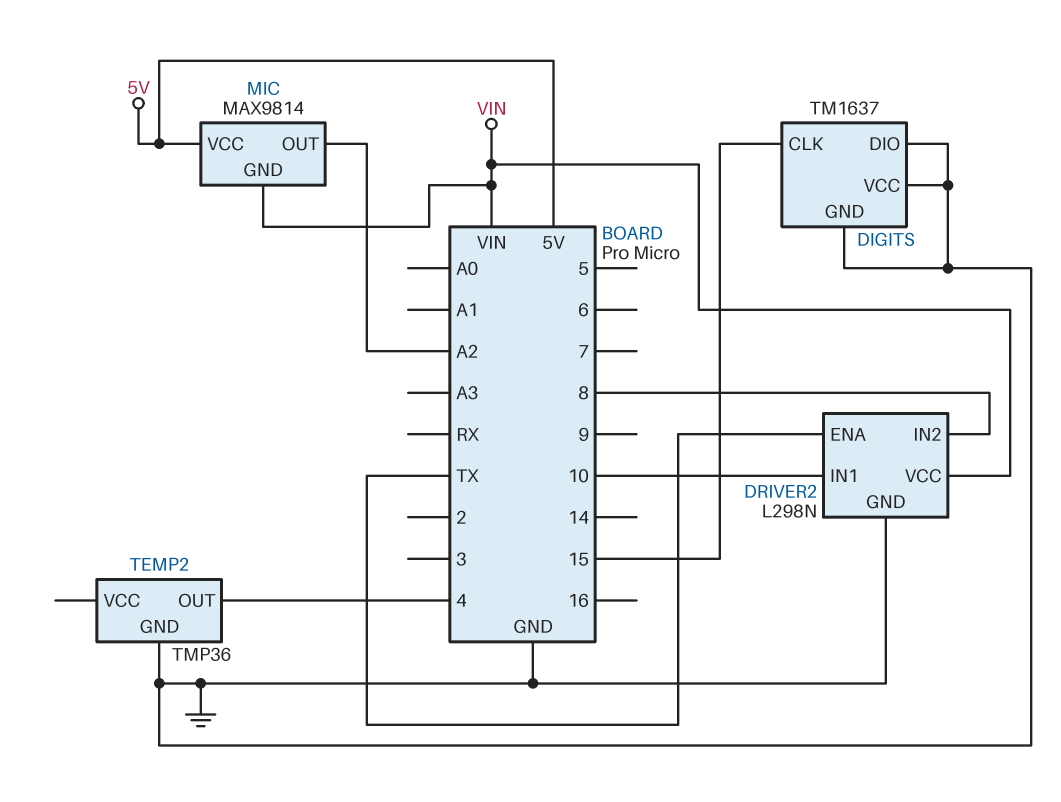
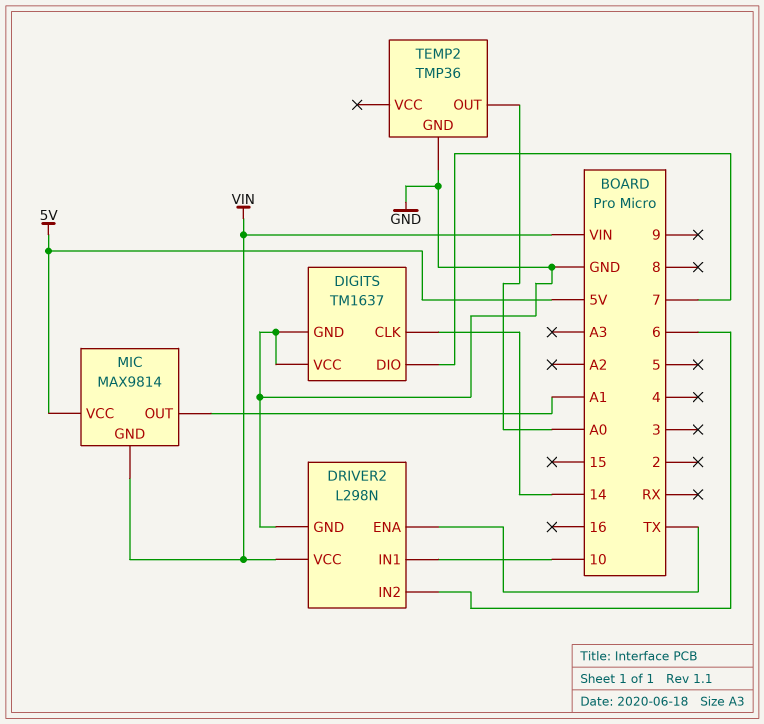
DIGITS pin CLK: 15 -> 14
DIGITS pin DIO: GND -> 7
DRIVER2 pin IN2: 8 -> 6
MIC pin OUT: A2 -> A1
TEMP2 pin OUT: 4 -> A0

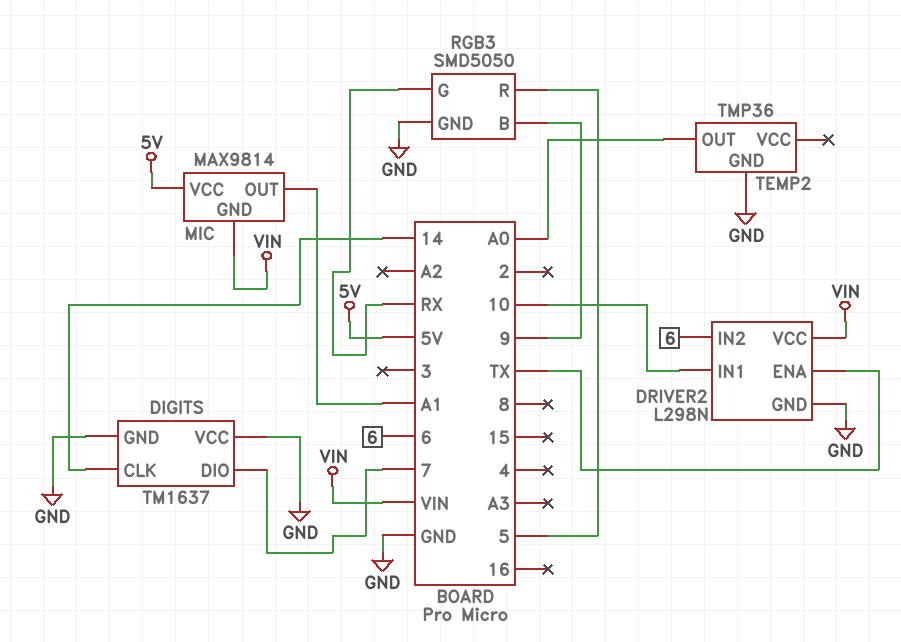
RGB3: none -> SMD5050
RGB3 pin B: none -> 9
RGB3 pin G: none -> RX
RGB3 pin GND: none -> GND
RGB3 pin R: none -> 5

